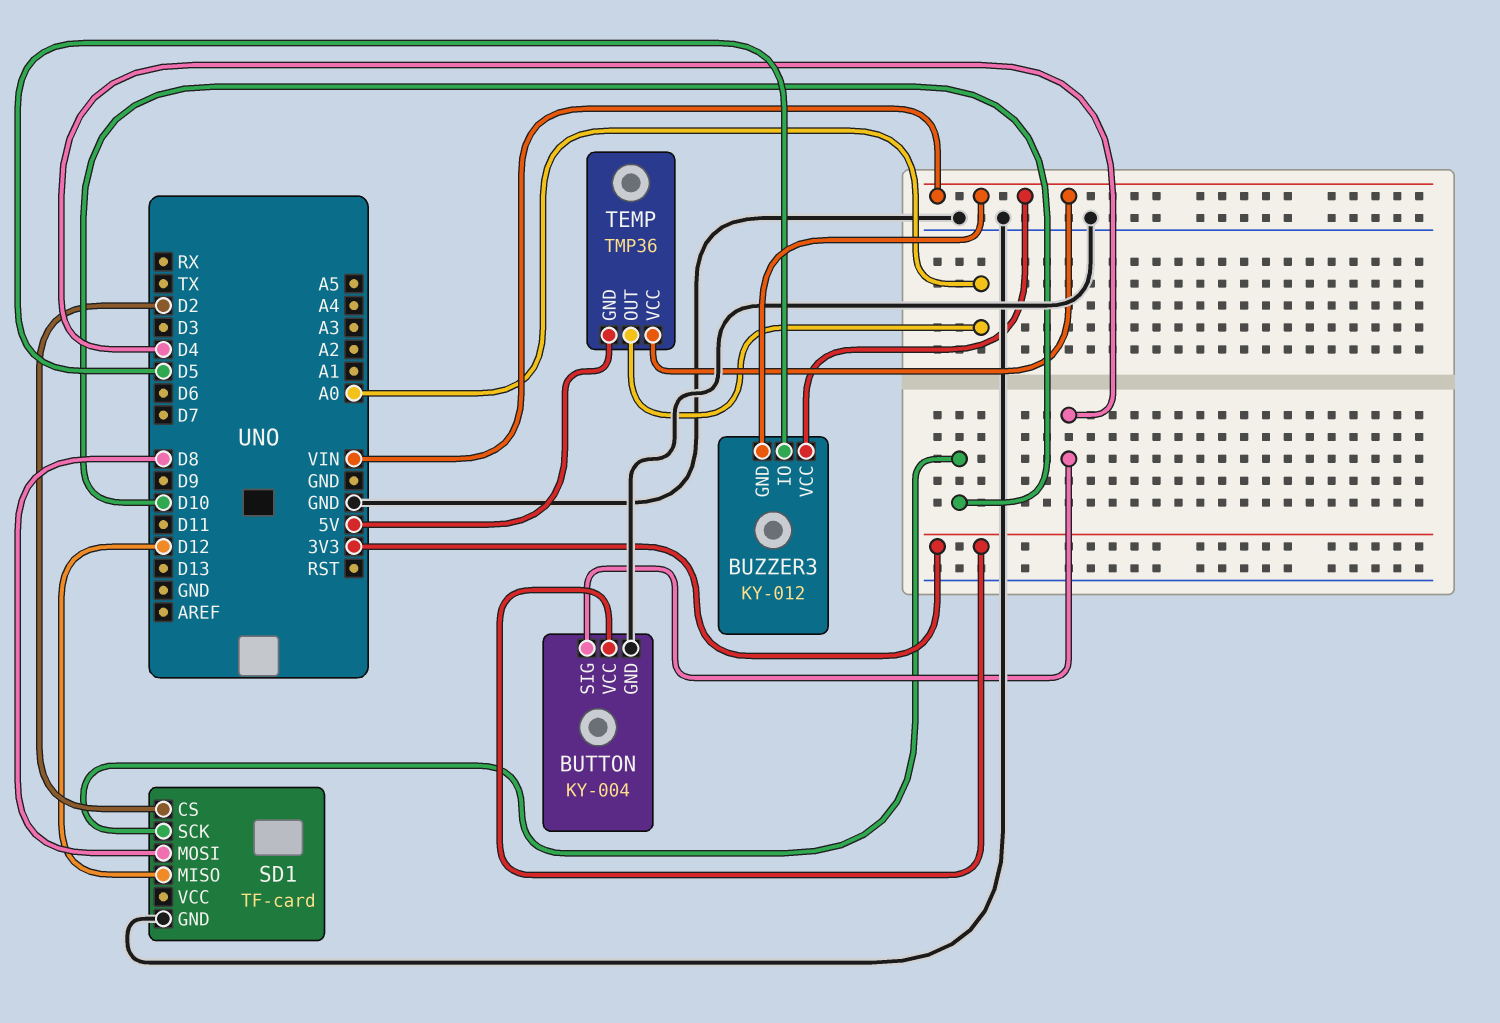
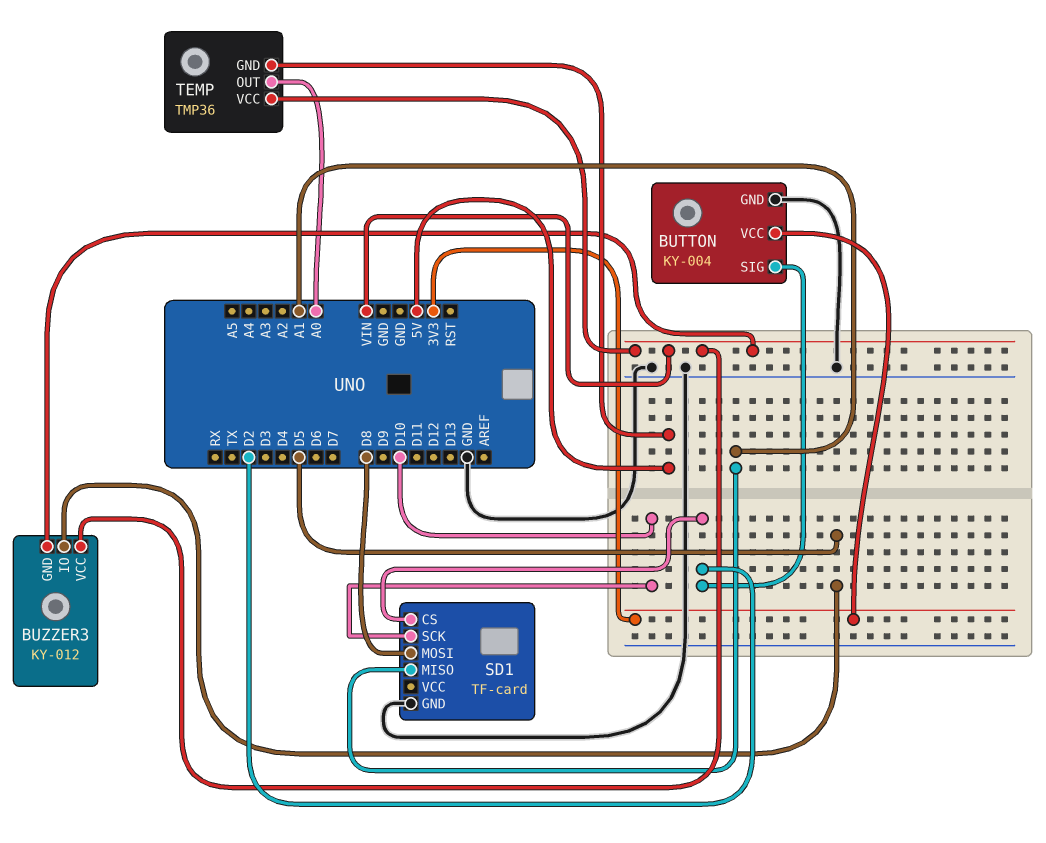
BUTTON pin SIG: D4 -> D2
SD1 pin MISO: D12 -> A1

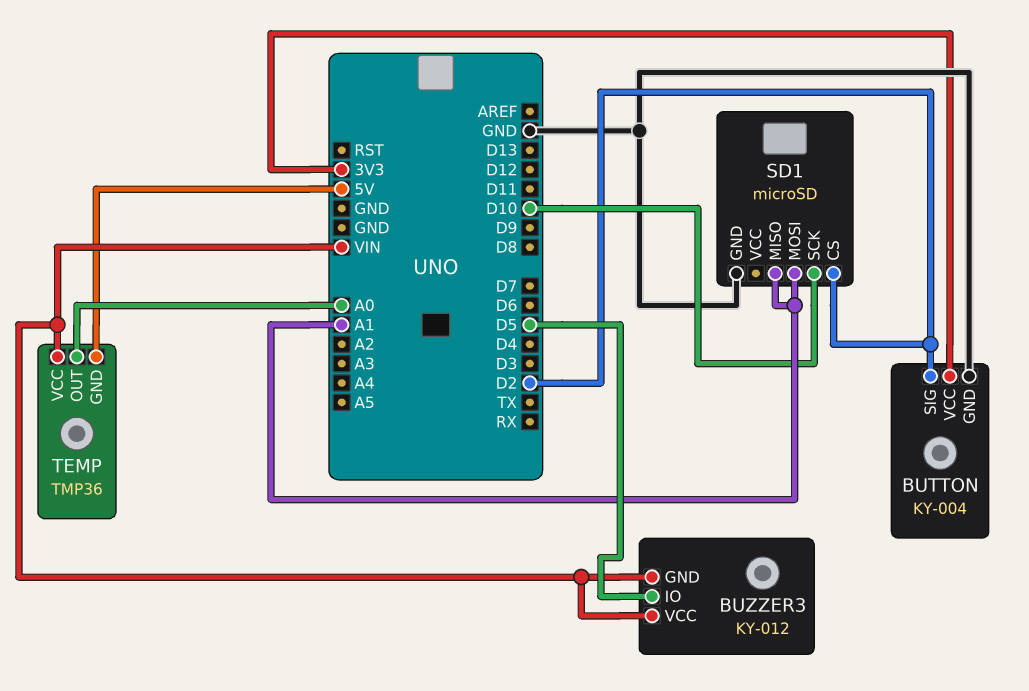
SD1: TF-card -> microSD
SD1 pin MOSI: D8 -> A1

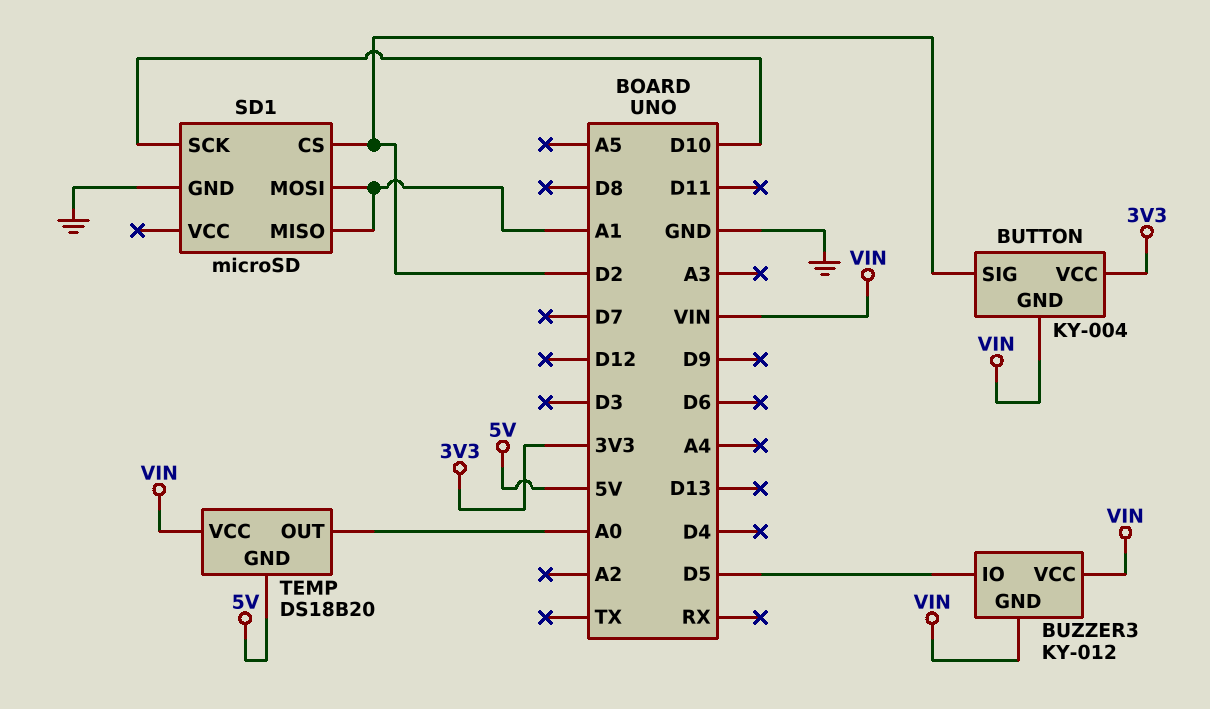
BUTTON pin GND: GND -> VIN
TEMP: TMP36 -> DS18B20

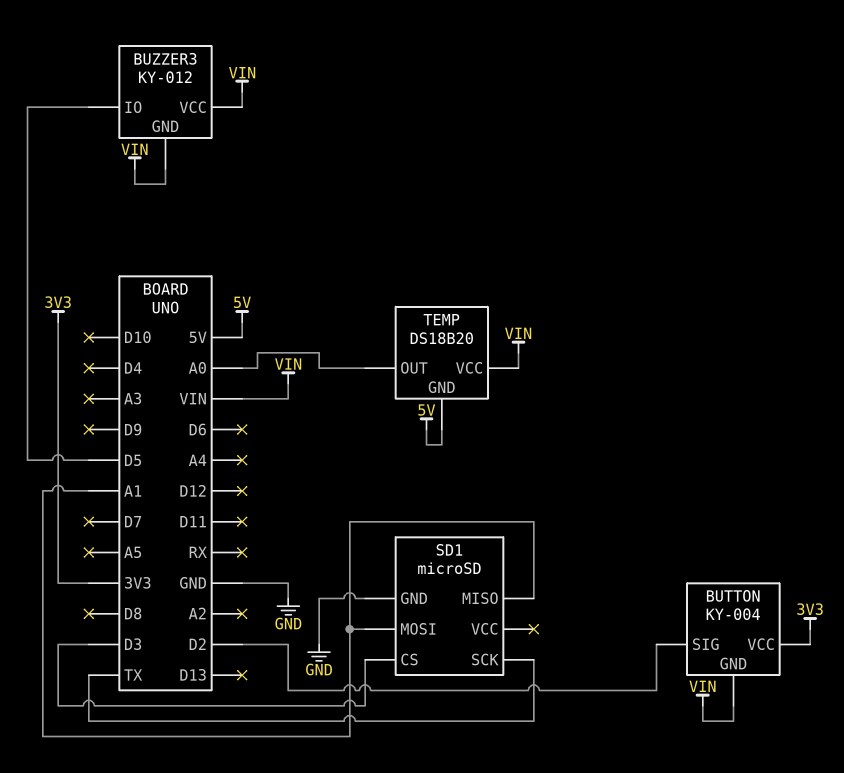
SD1 pin CS: D2 -> D3
SD1 pin SCK: D10 -> TX

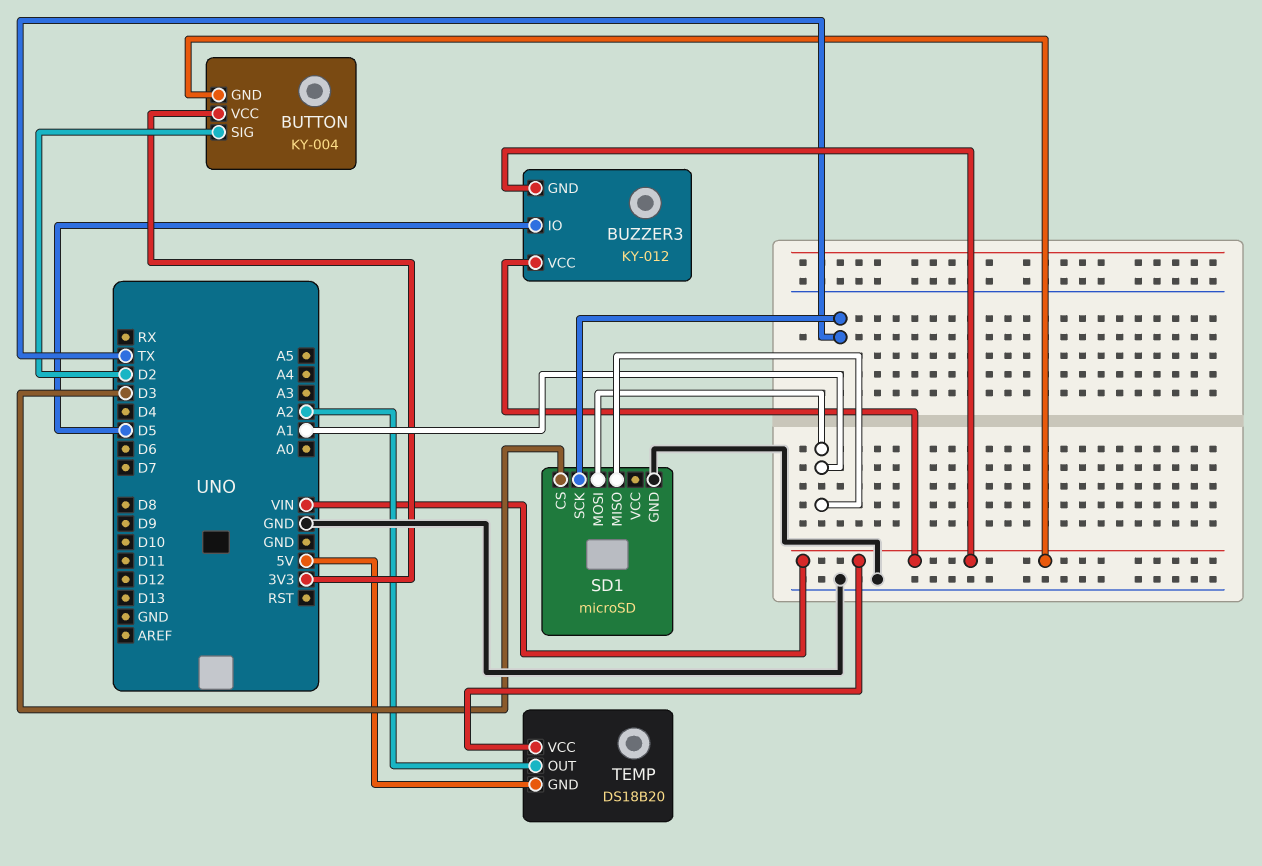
TEMP pin OUT: A0 -> A2

